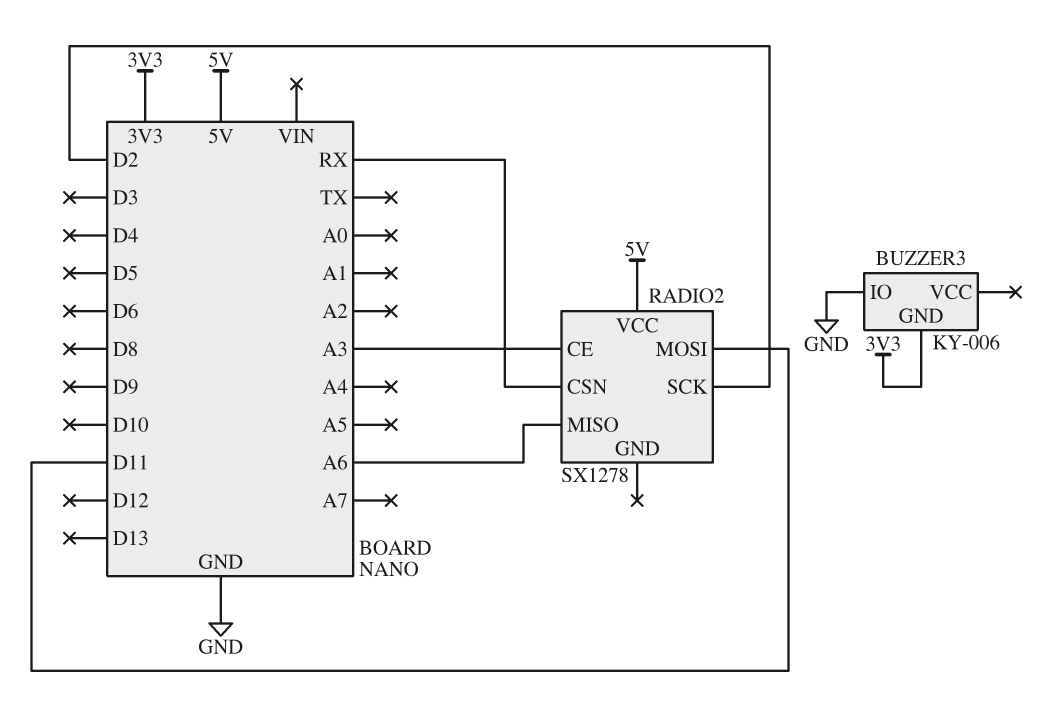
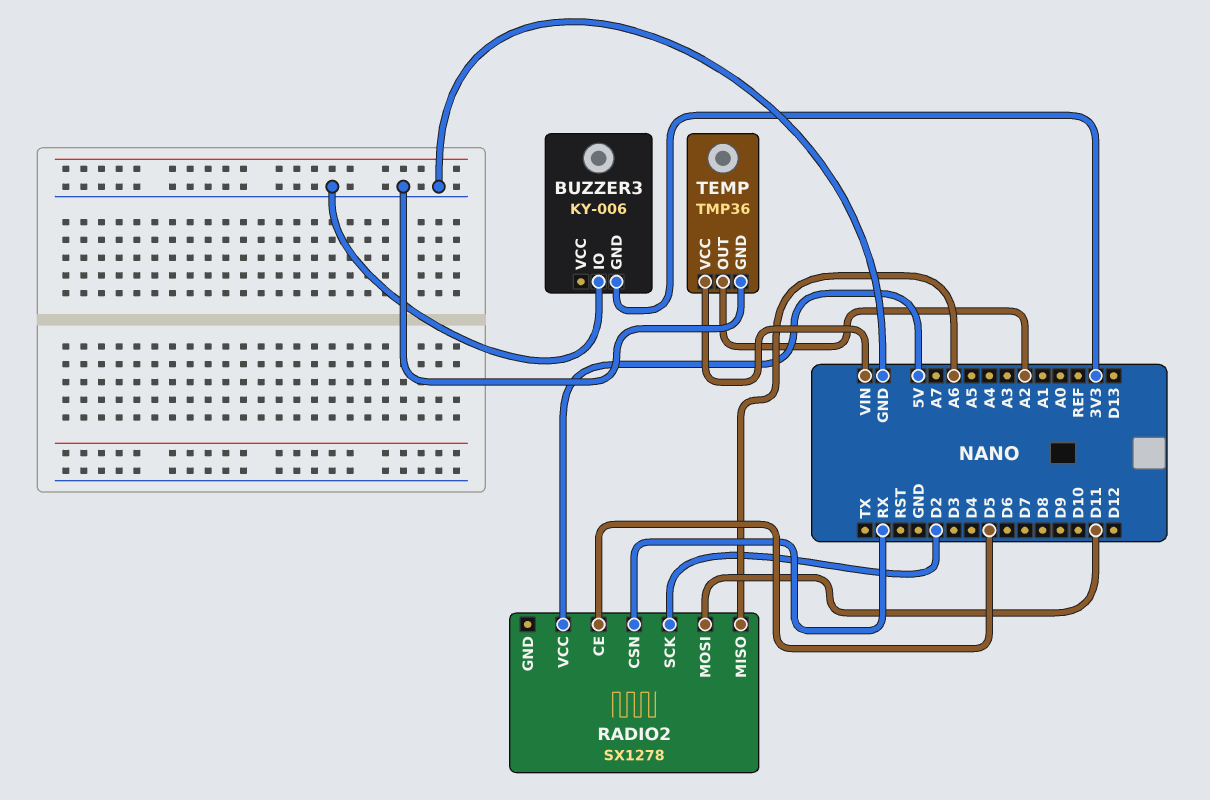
RADIO2 pin CE: A3 -> D5
TEMP: none -> TMP36
TEMP pin GND: none -> GND
TEMP pin OUT: none -> A2
TEMP pin VCC: none -> VIN

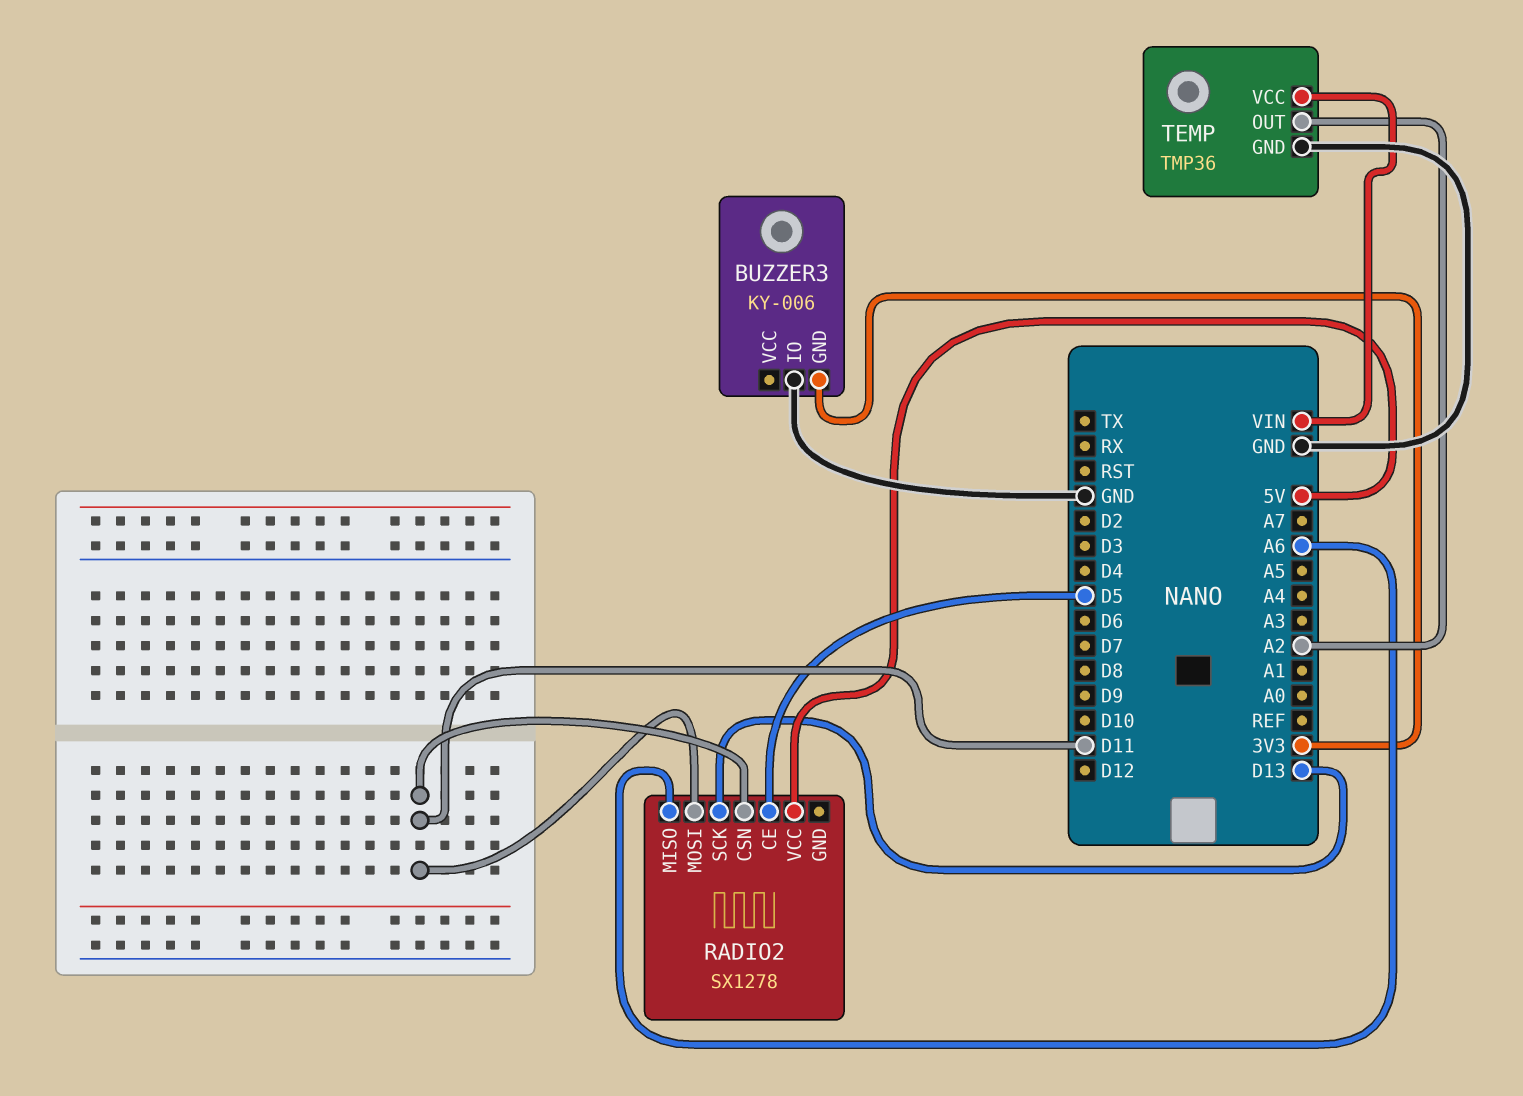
RADIO2 pin CSN: RX -> D11
RADIO2 pin SCK: D2 -> D13

